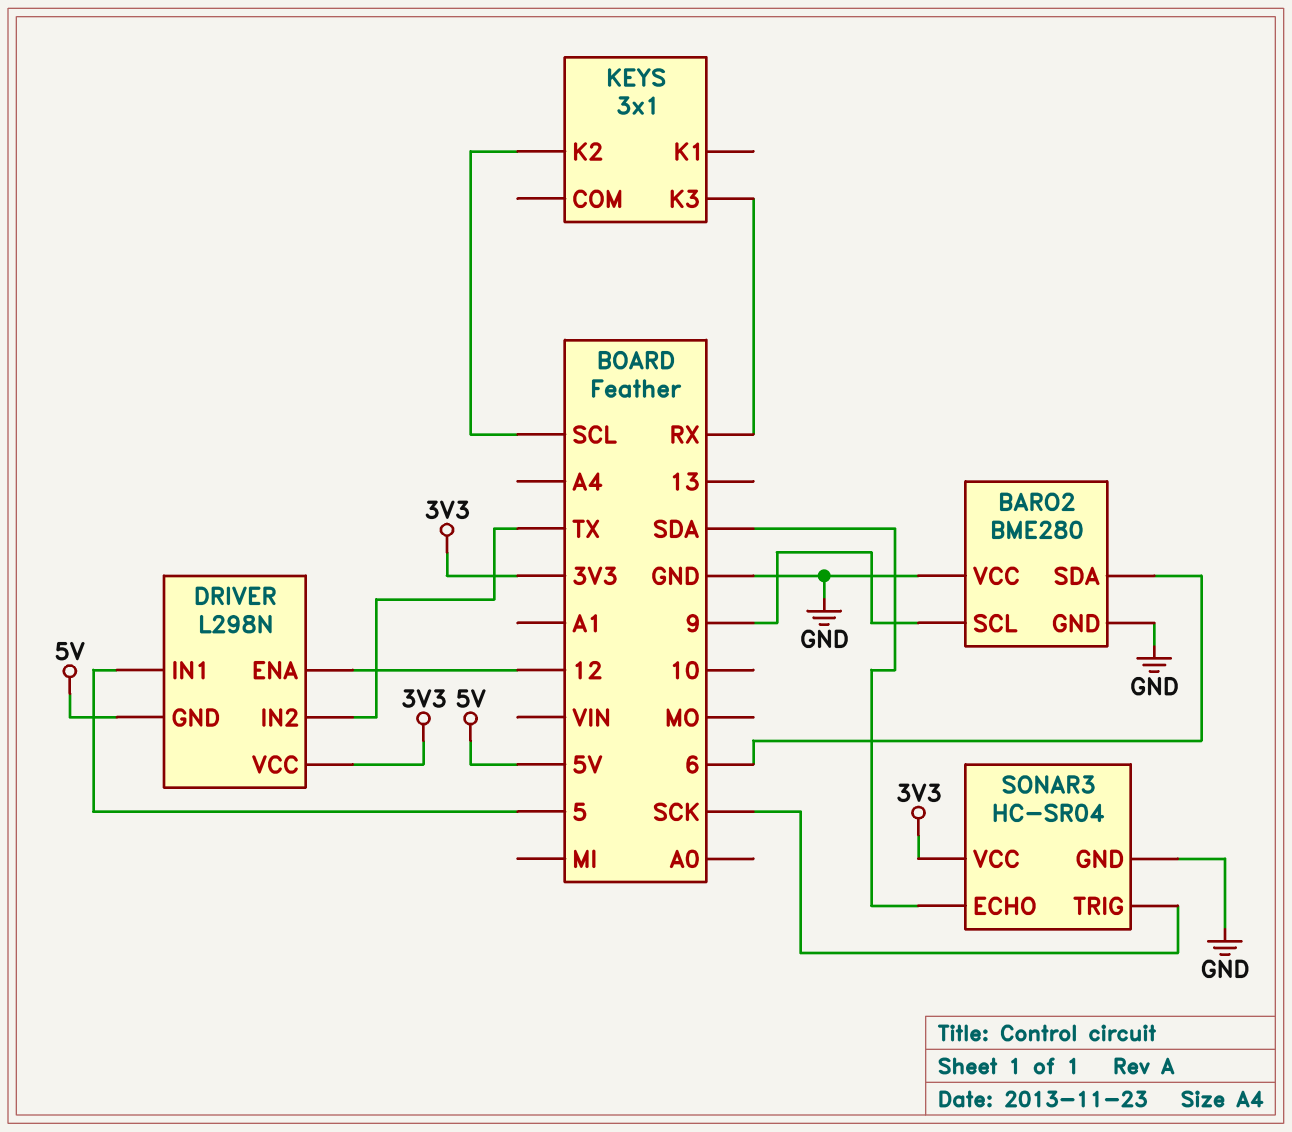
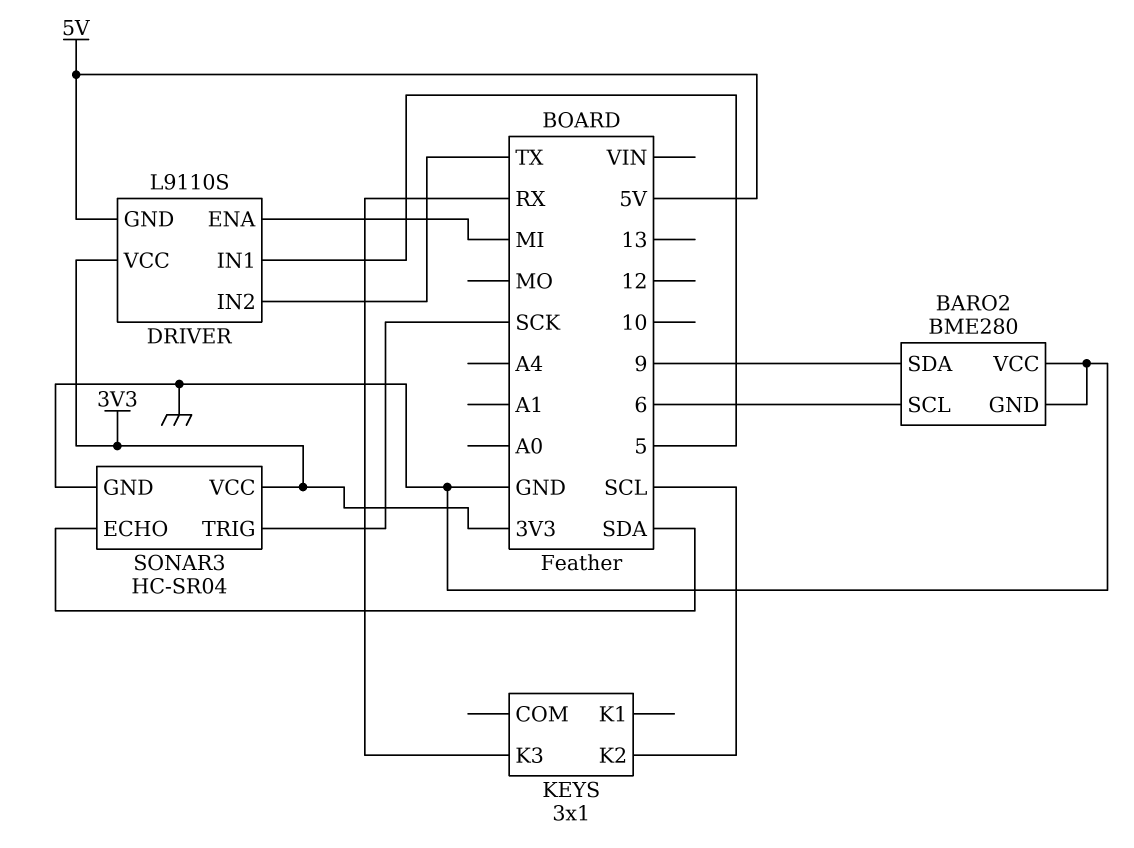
BARO2 pin SCL: 9 -> 6
BARO2 pin SDA: 6 -> 9
DRIVER: L298N -> L9110S
DRIVER pin ENA: 12 -> MI

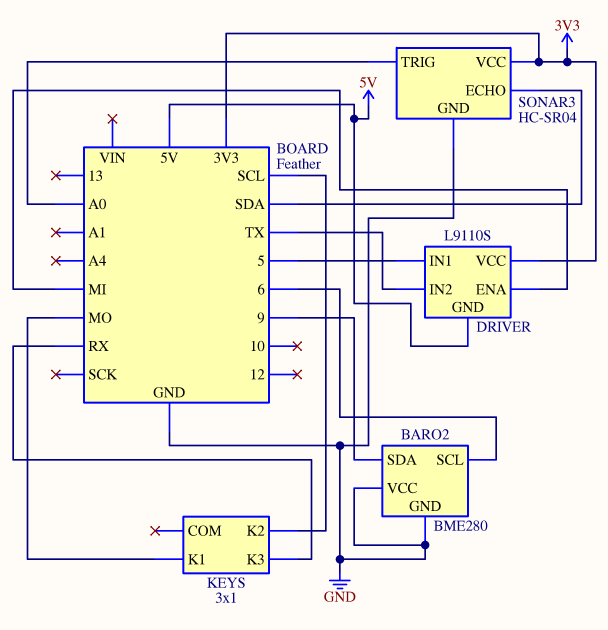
KEYS pin K1: none -> MO
SONAR3 pin TRIG: SCK -> A0

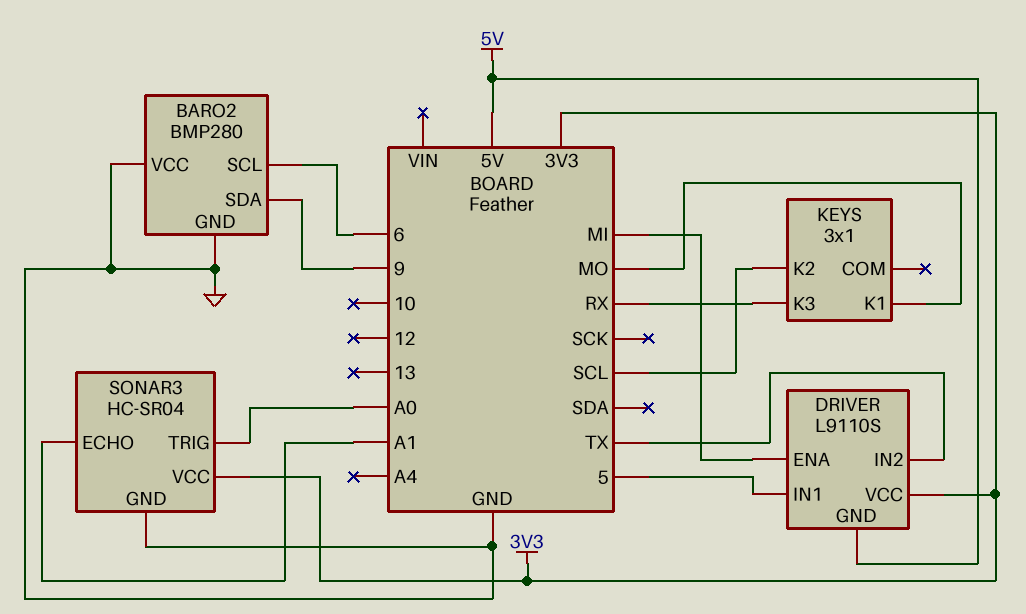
BARO2: BME280 -> BMP280
SONAR3 pin ECHO: SDA -> A1

